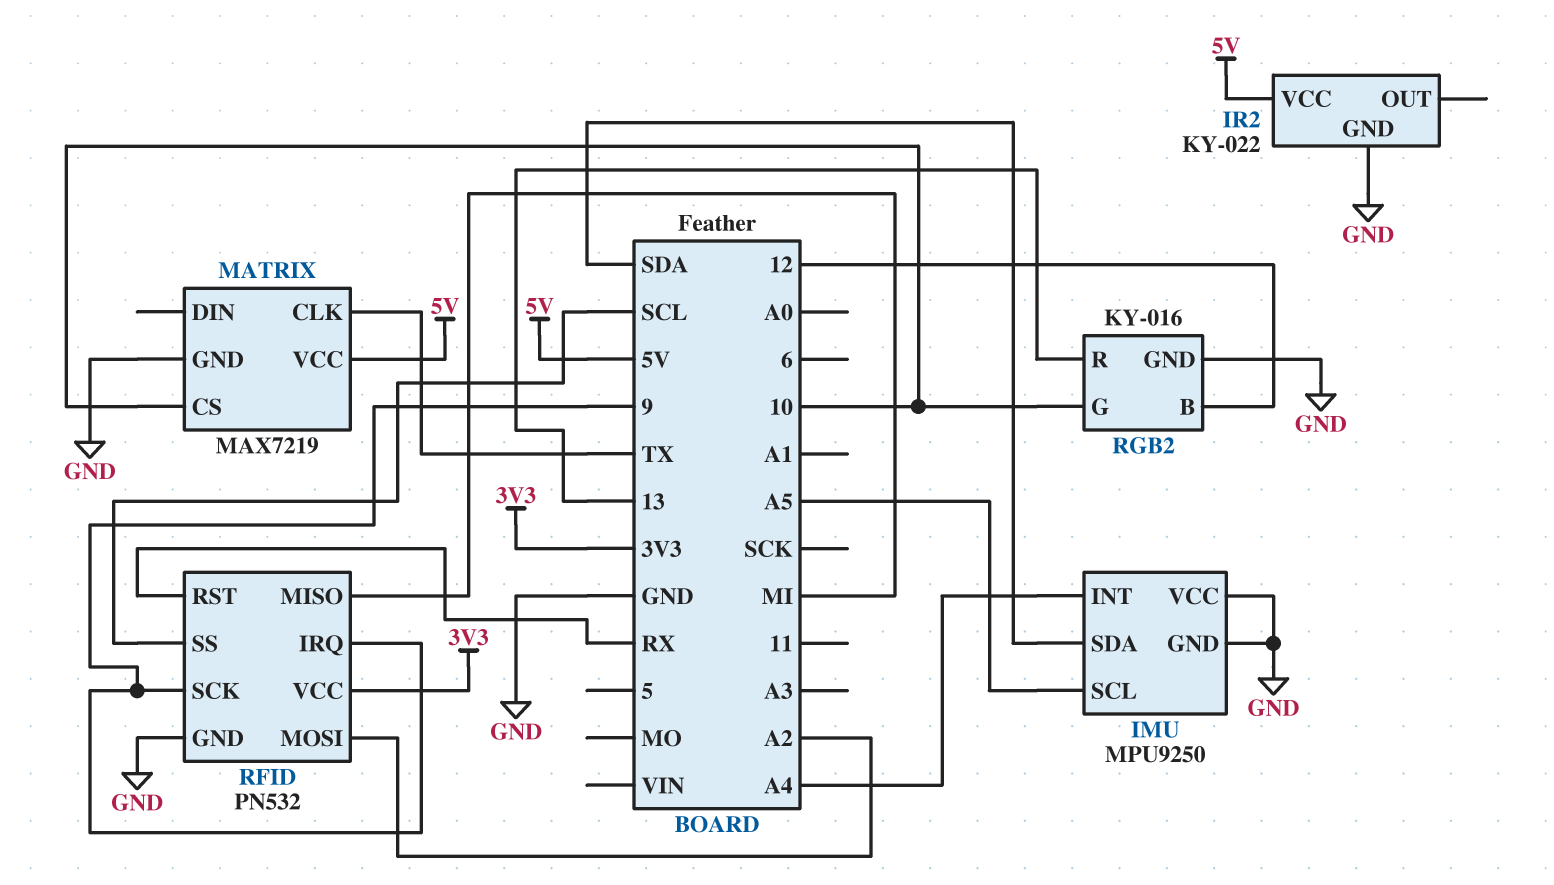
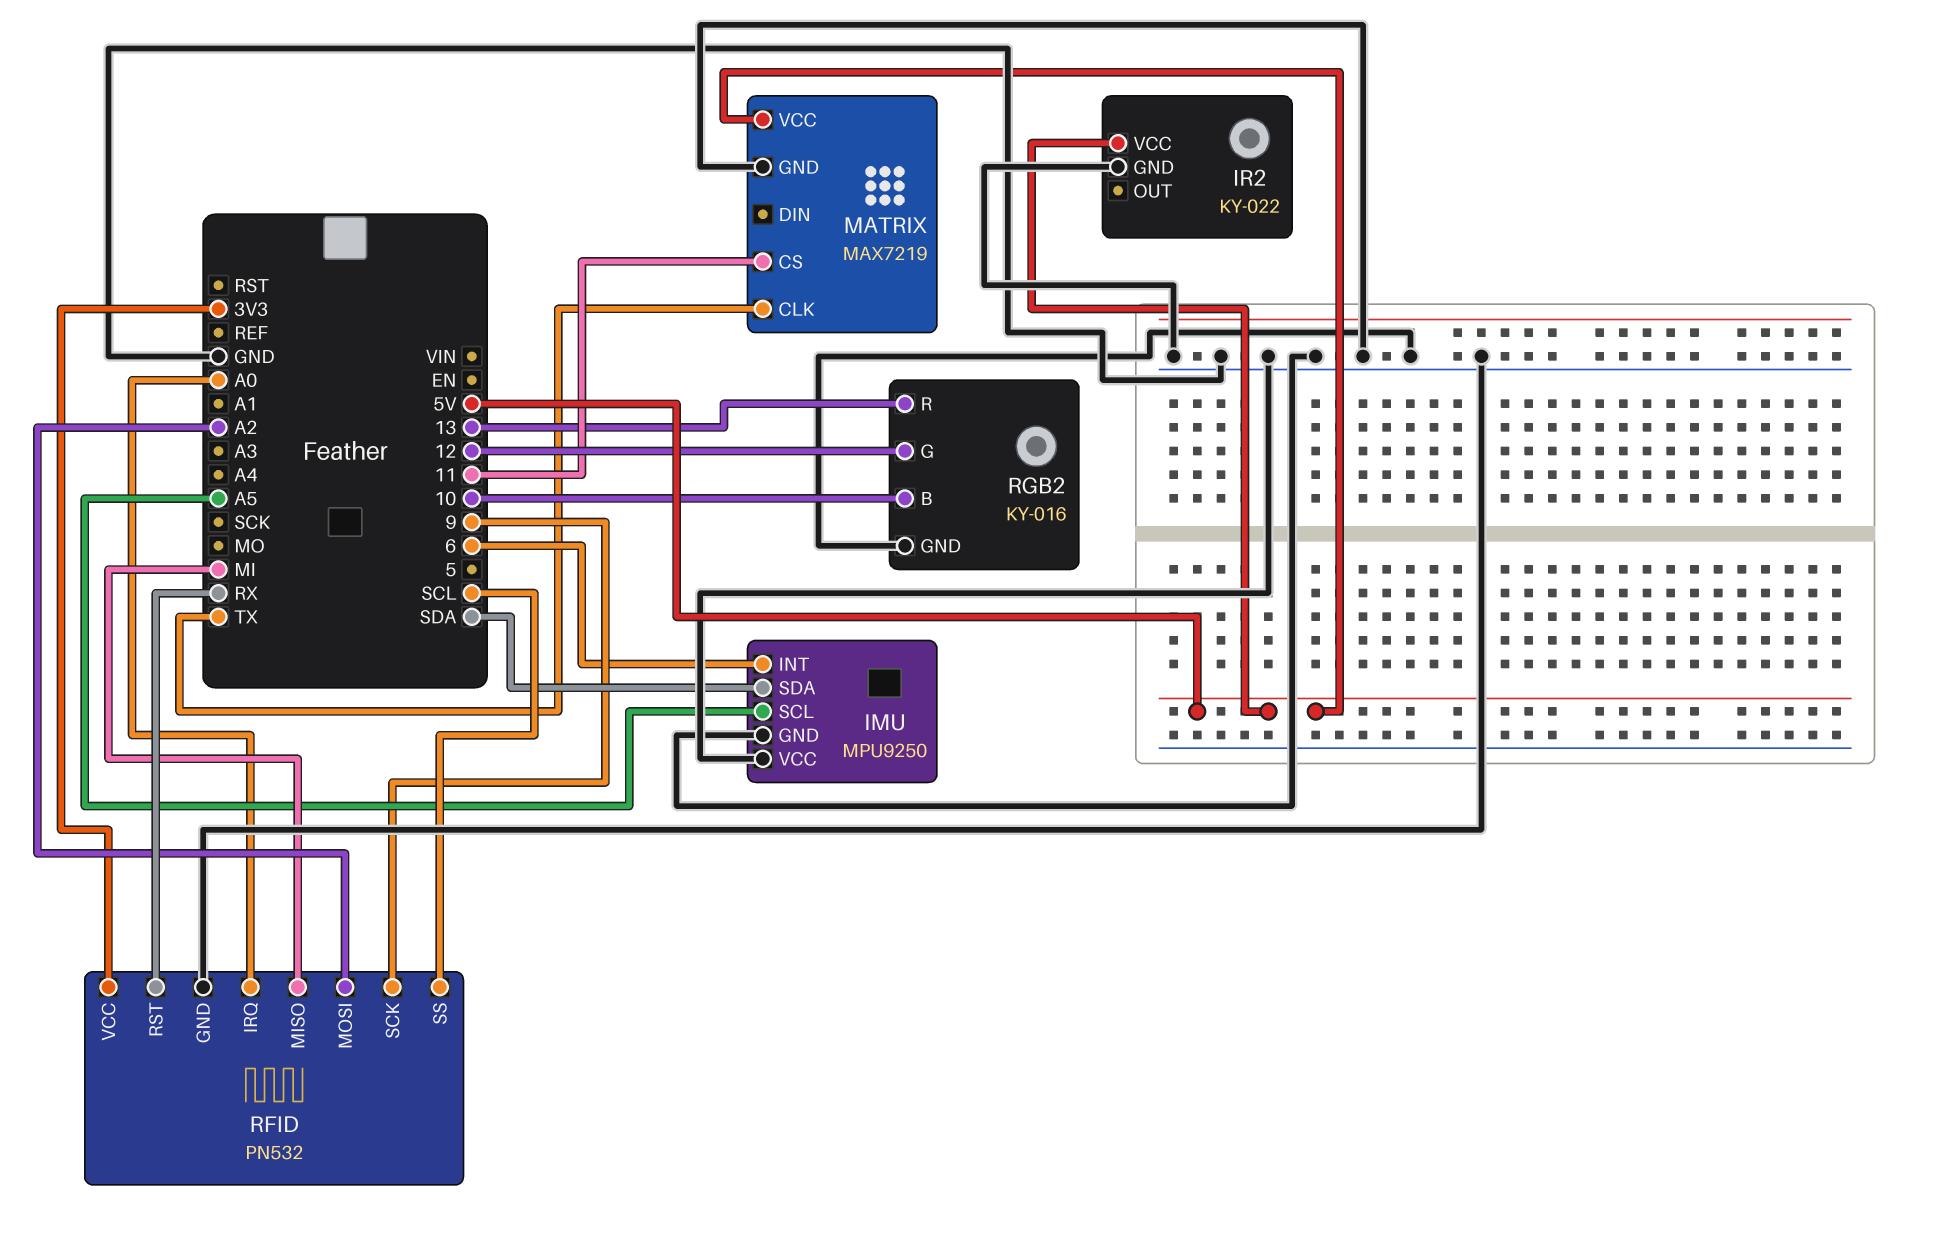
IMU pin INT: A4 -> 6
MATRIX pin CS: 10 -> 11
RFID pin IRQ: 9 -> A0
RGB2 pin B: 12 -> 10
RGB2 pin G: 10 -> 12

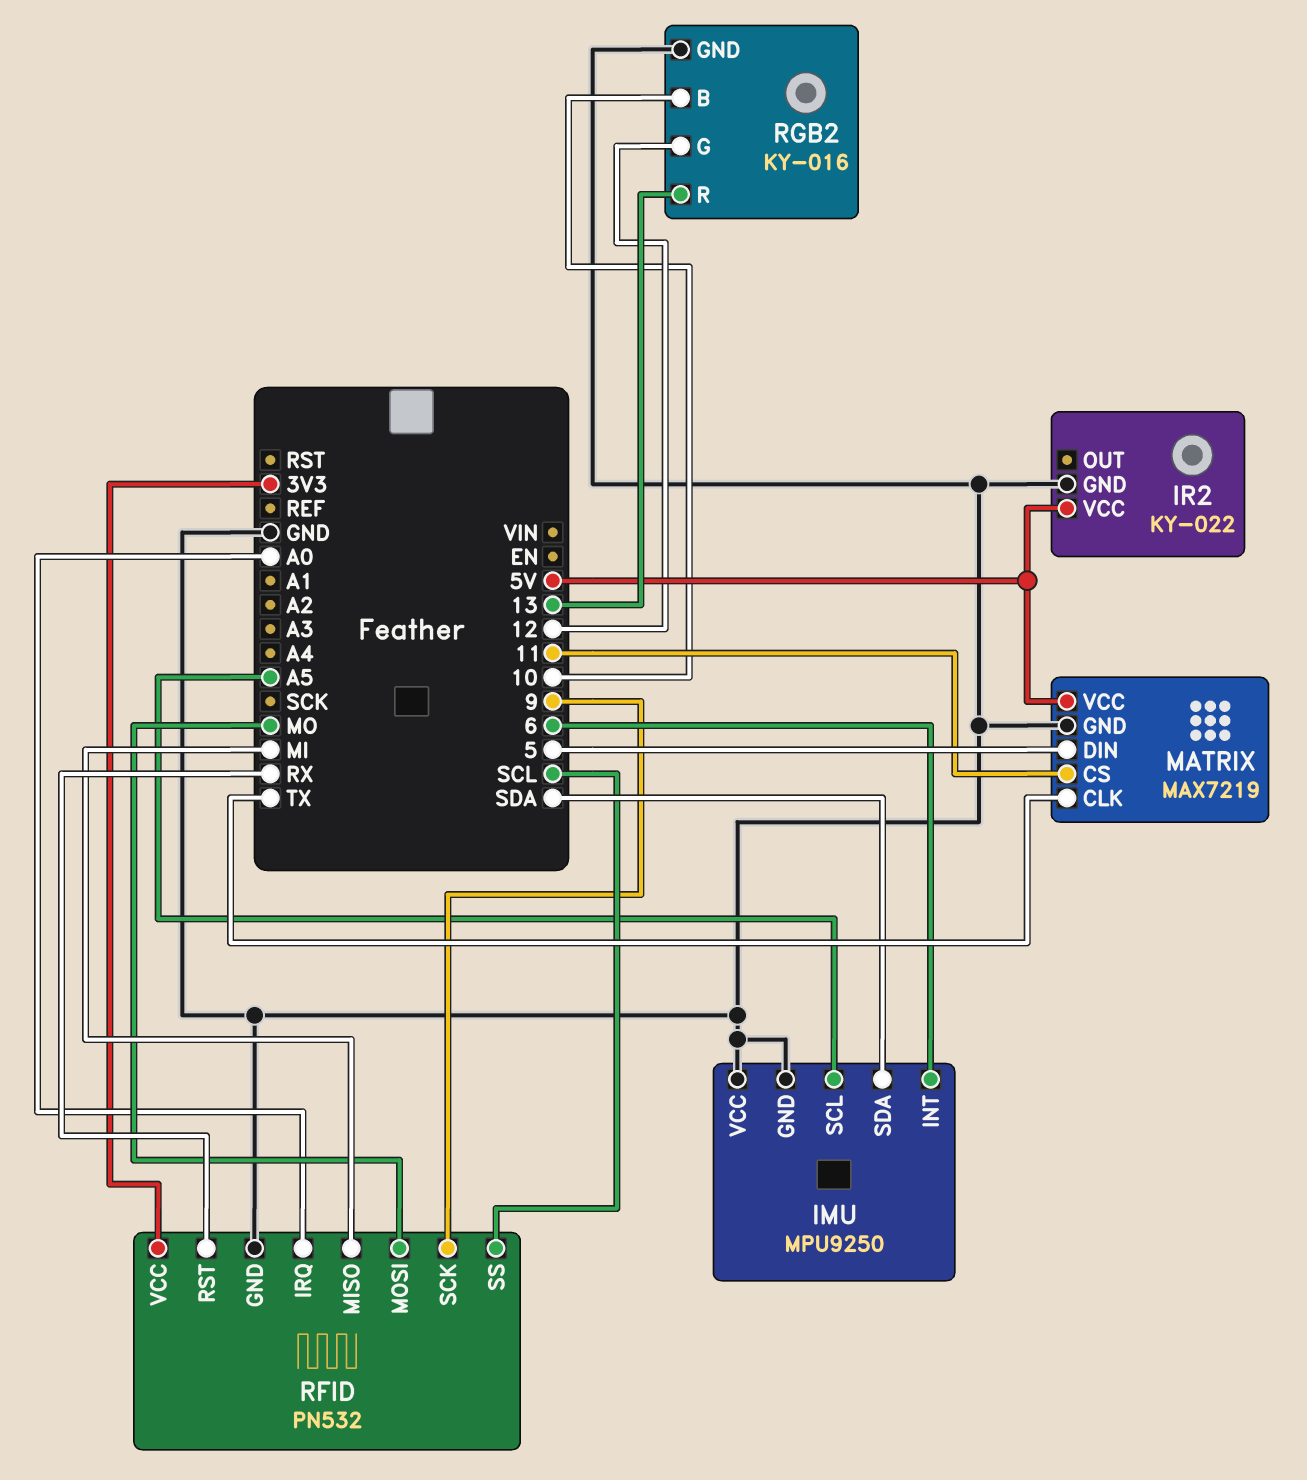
MATRIX pin DIN: none -> 5
RFID pin MOSI: A2 -> MO

